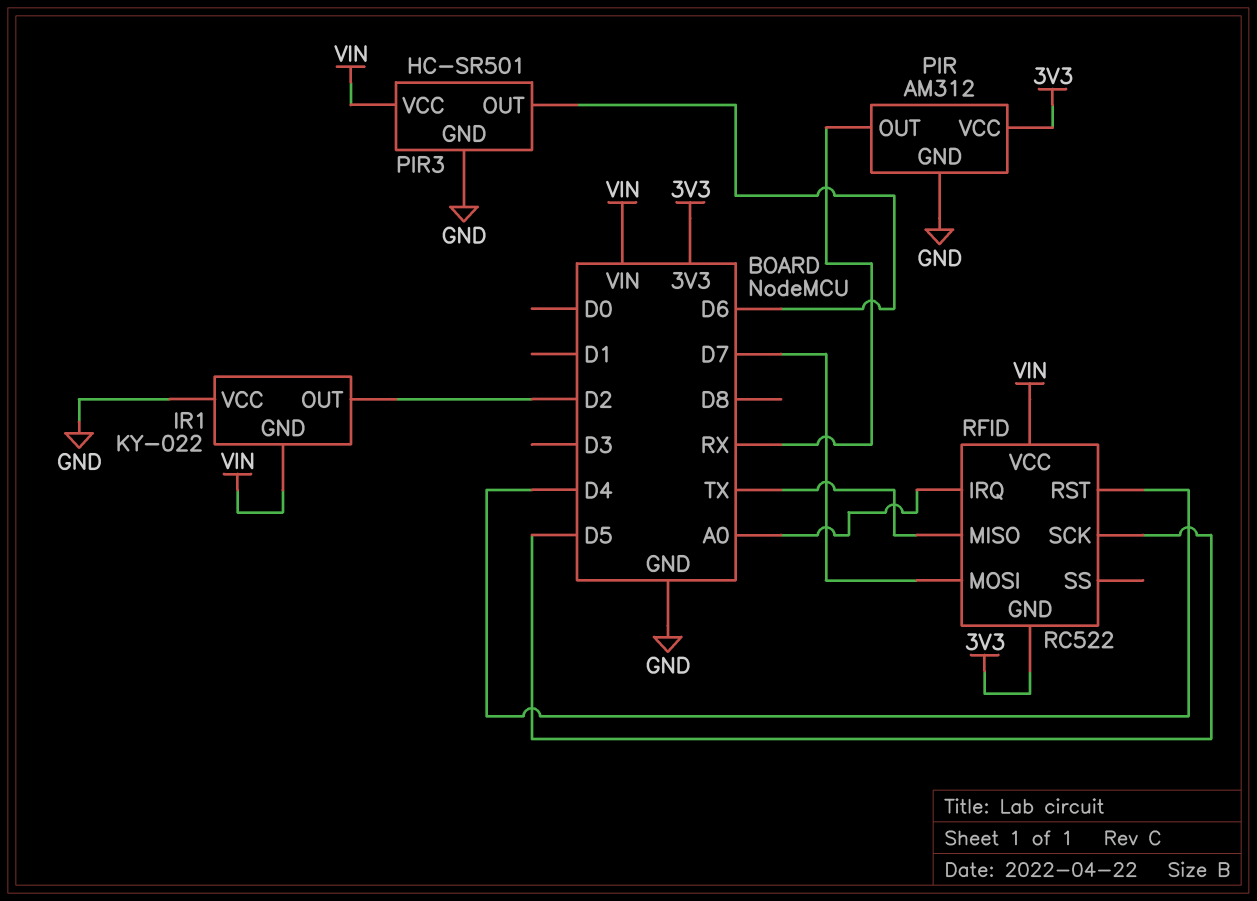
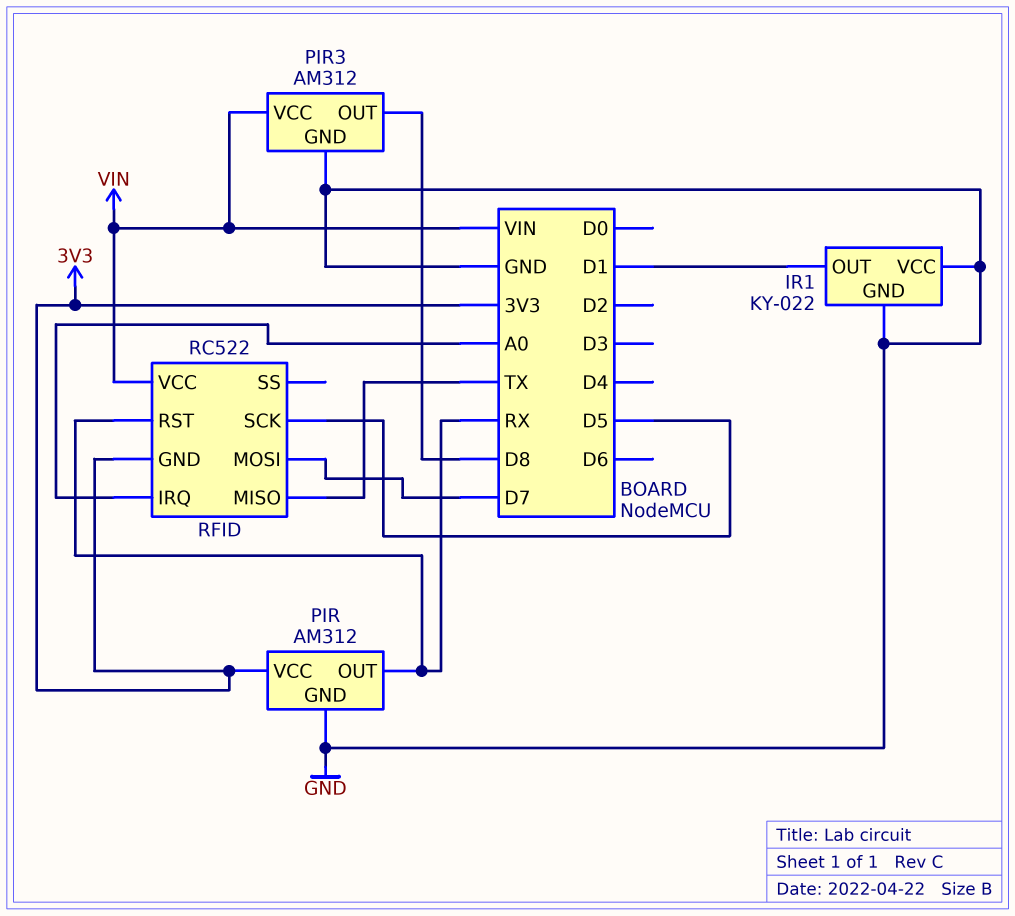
IR1 pin GND: VIN -> GND
IR1 pin OUT: D2 -> D1
PIR3: HC-SR501 -> AM312
PIR3 pin OUT: D6 -> D8
RFID pin RST: D4 -> RX

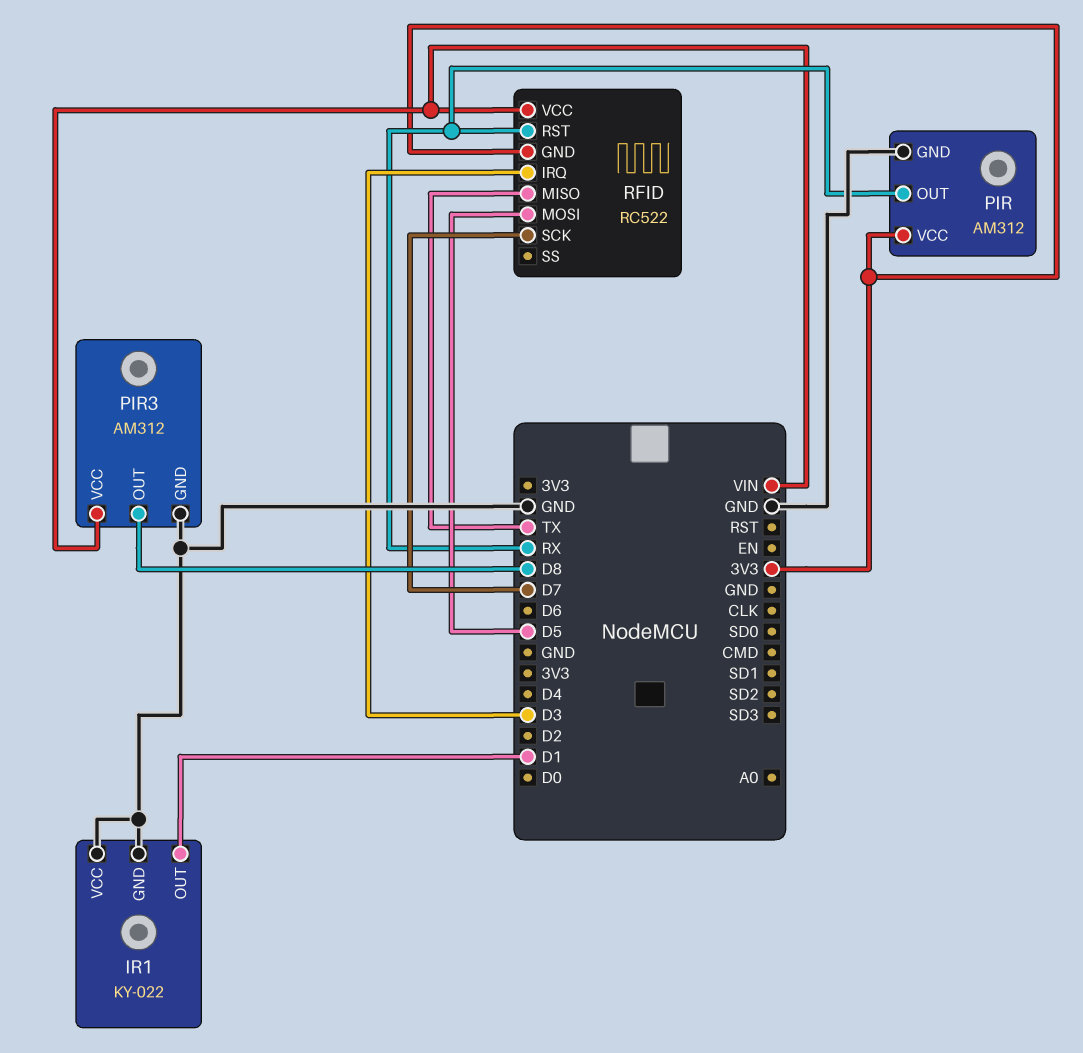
RFID pin IRQ: A0 -> D3
RFID pin MOSI: D7 -> D5
RFID pin SCK: D5 -> D7

